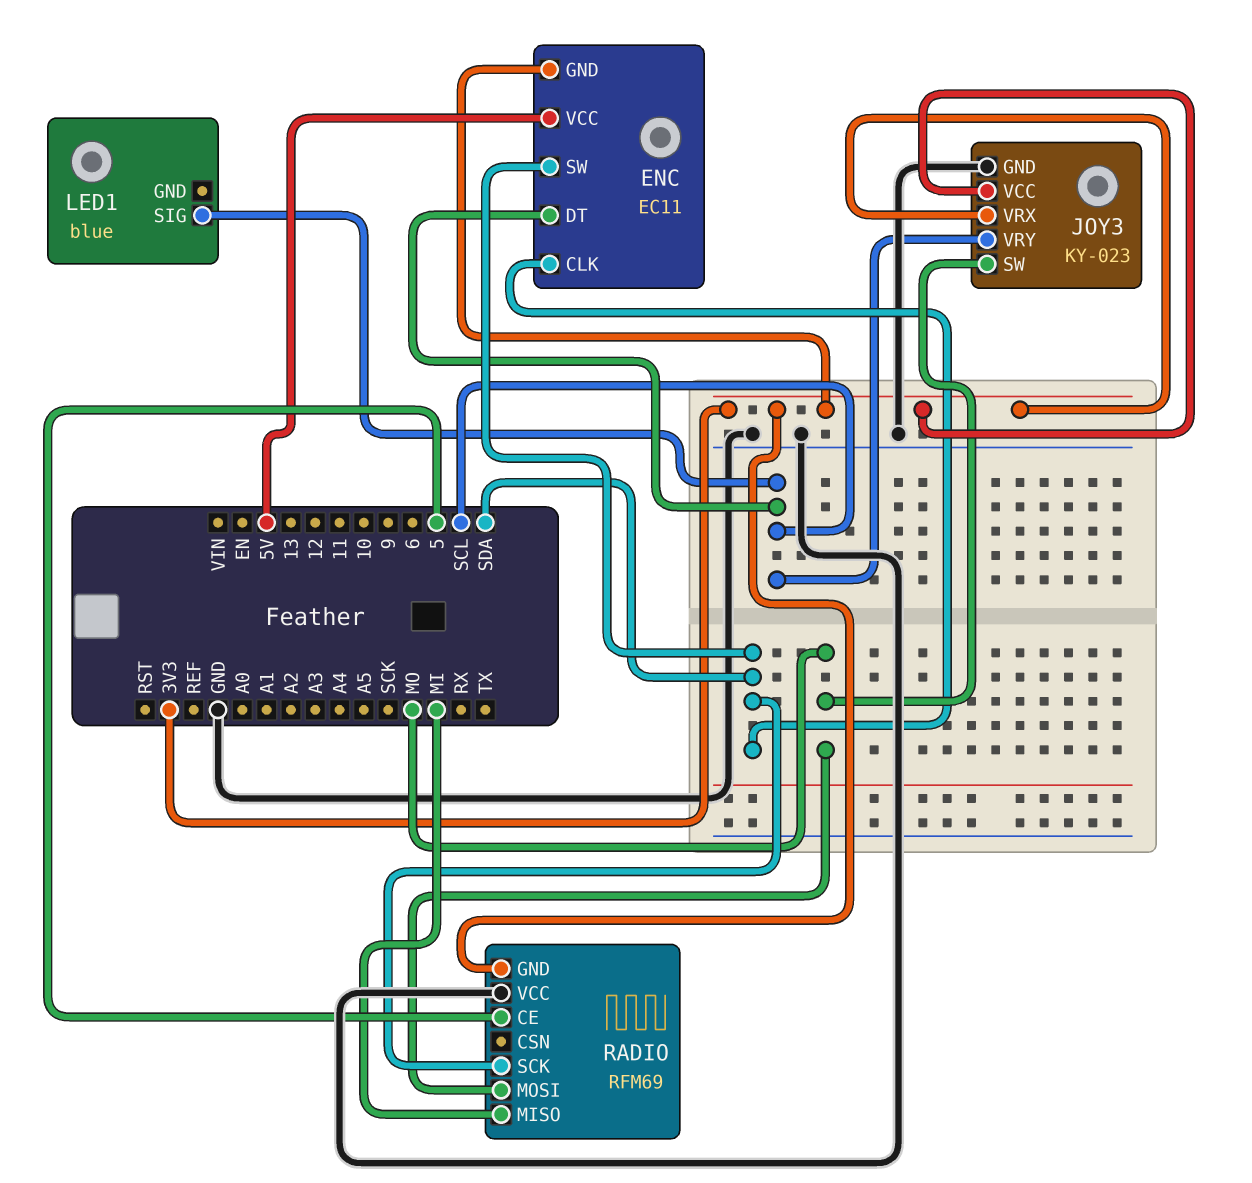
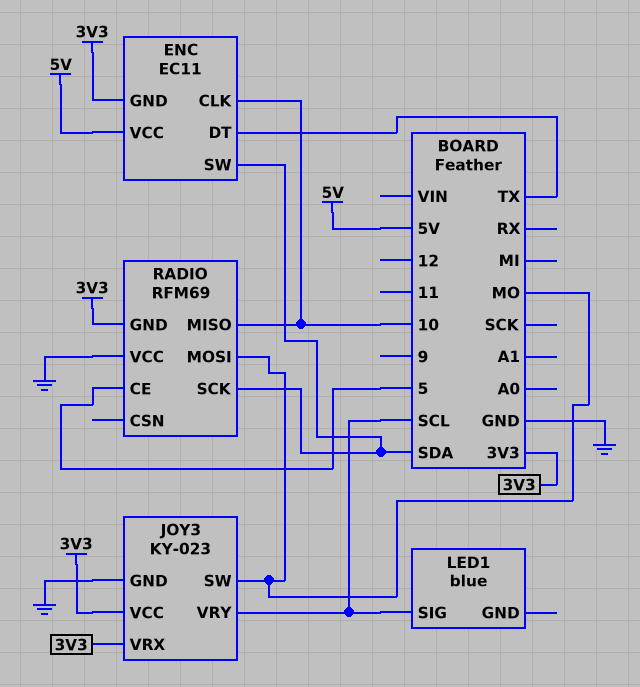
ENC pin CLK: SDA -> 10
ENC pin DT: SCL -> TX
RADIO pin MISO: MI -> 10

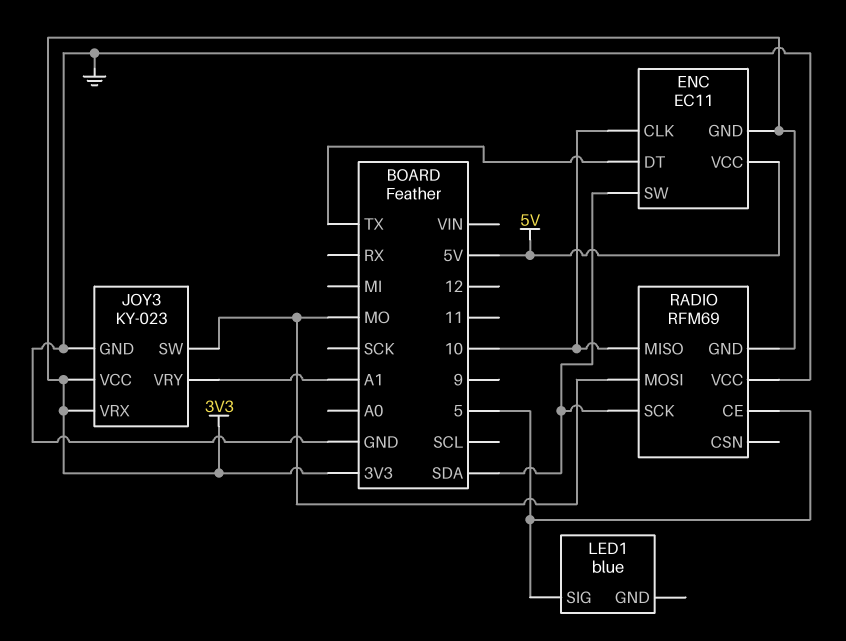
JOY3 pin VRY: SCL -> A1
LED1 pin SIG: SCL -> 5

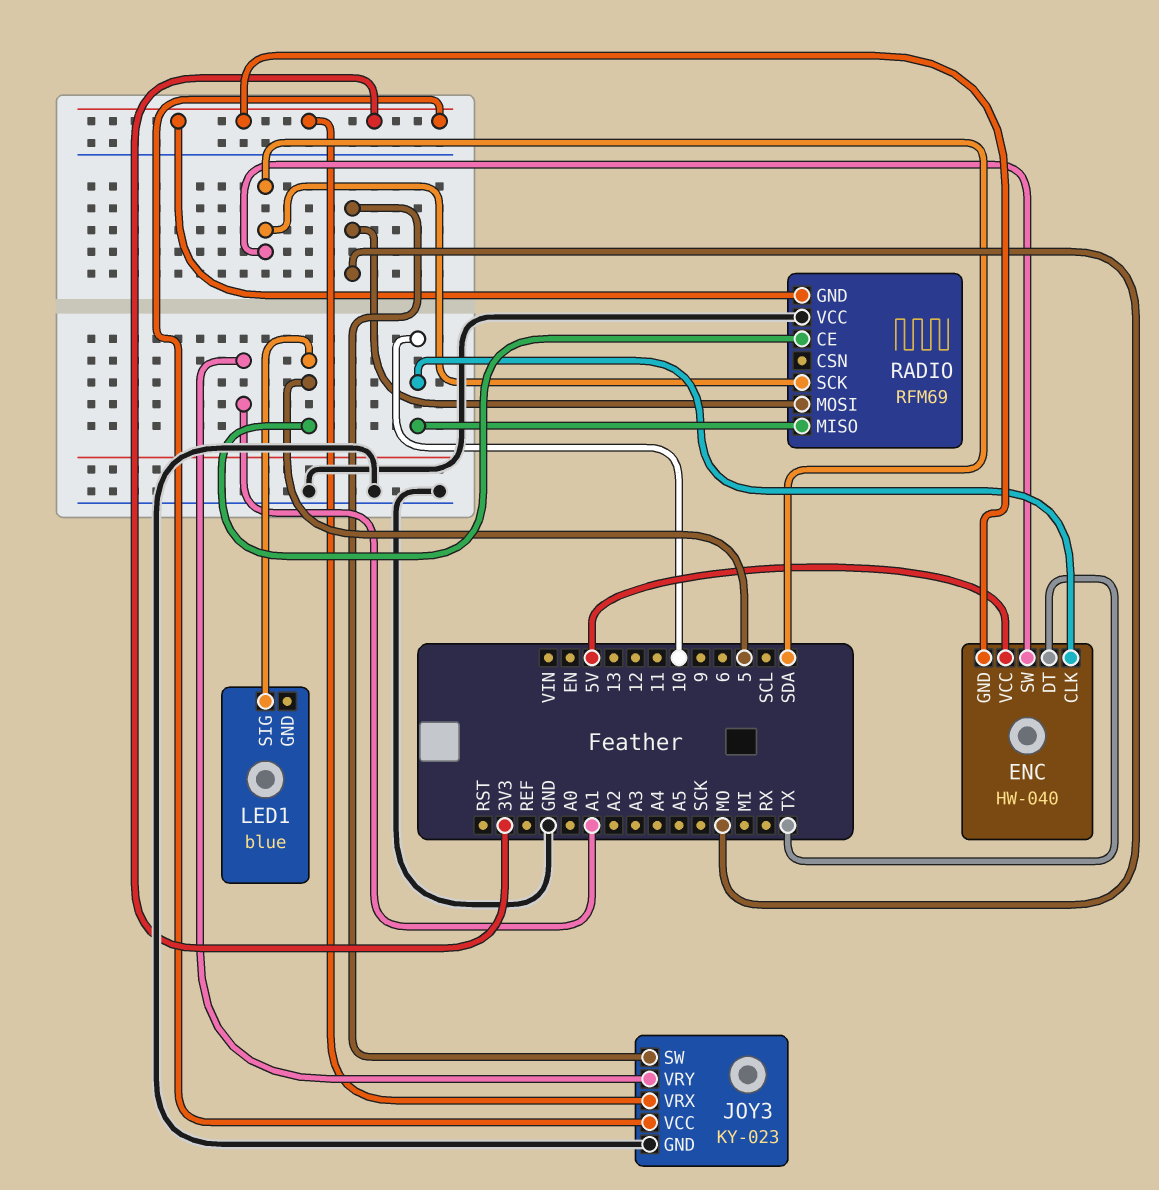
ENC: EC11 -> HW-040

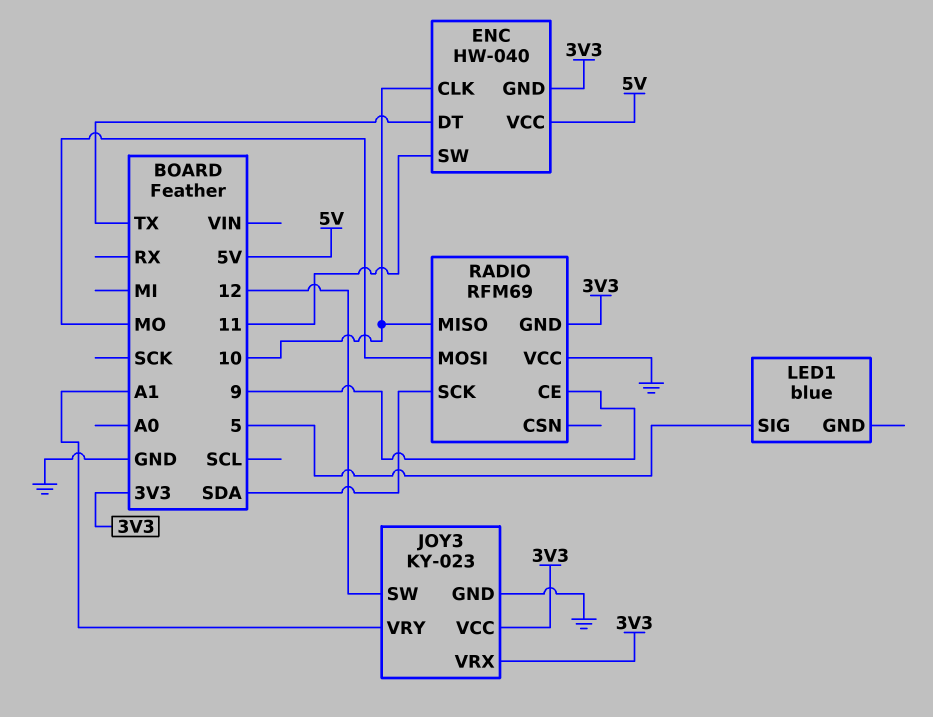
ENC pin SW: SDA -> 11
JOY3 pin SW: MO -> 12
RADIO pin CE: 5 -> 9

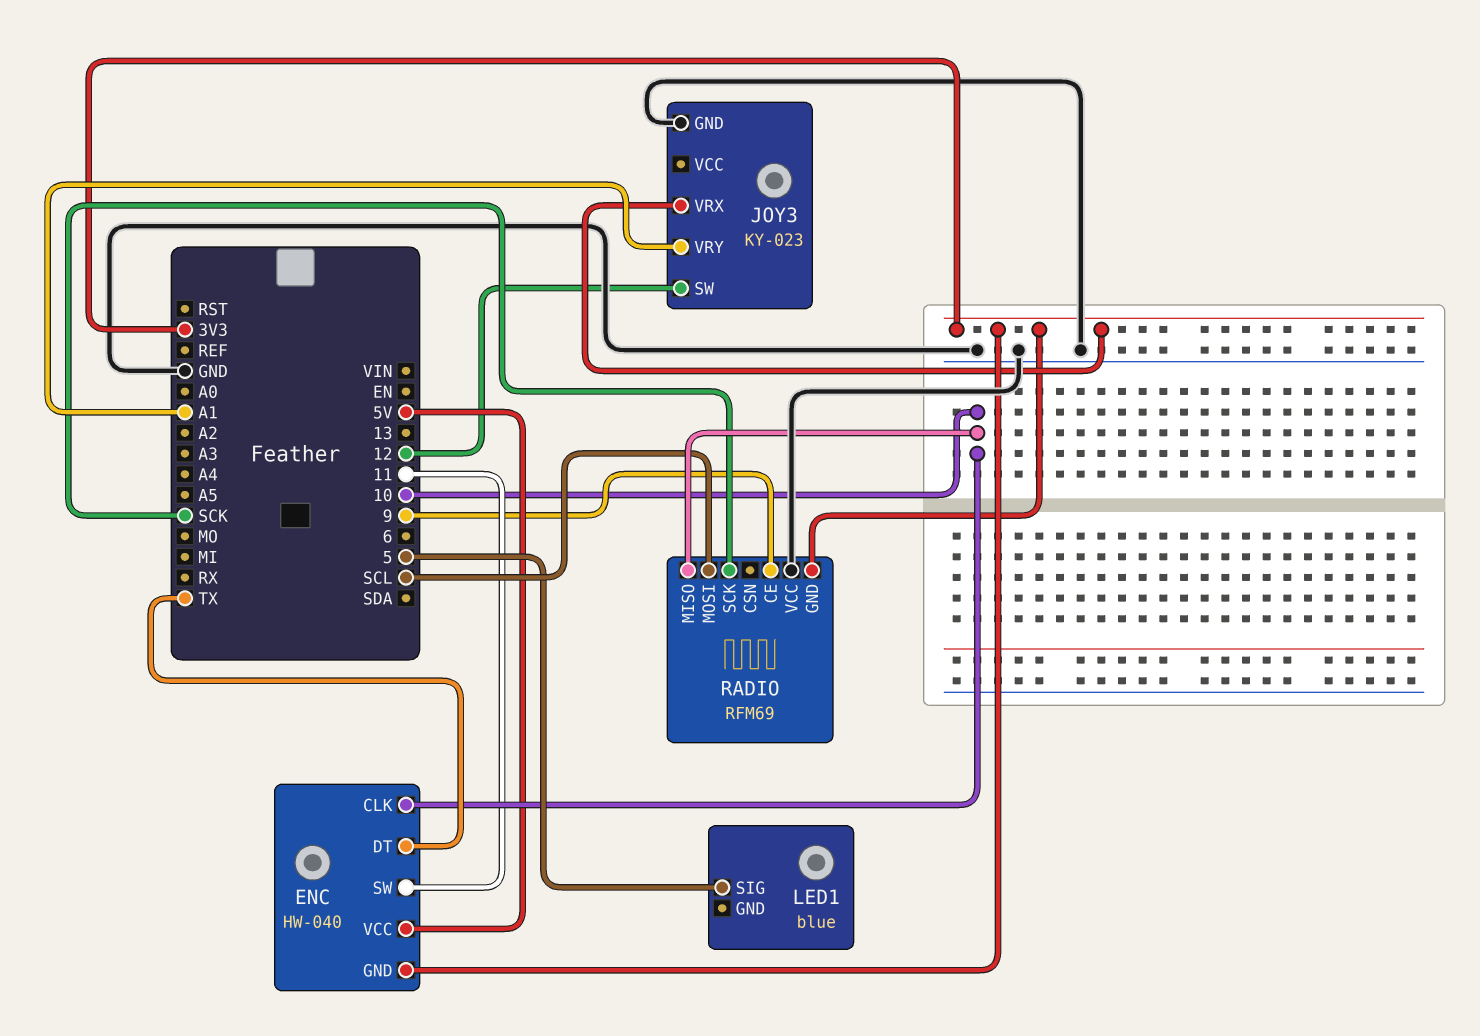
JOY3 pin VCC: 3V3 -> none
RADIO pin MOSI: MO -> SCL
RADIO pin SCK: SDA -> SCK

